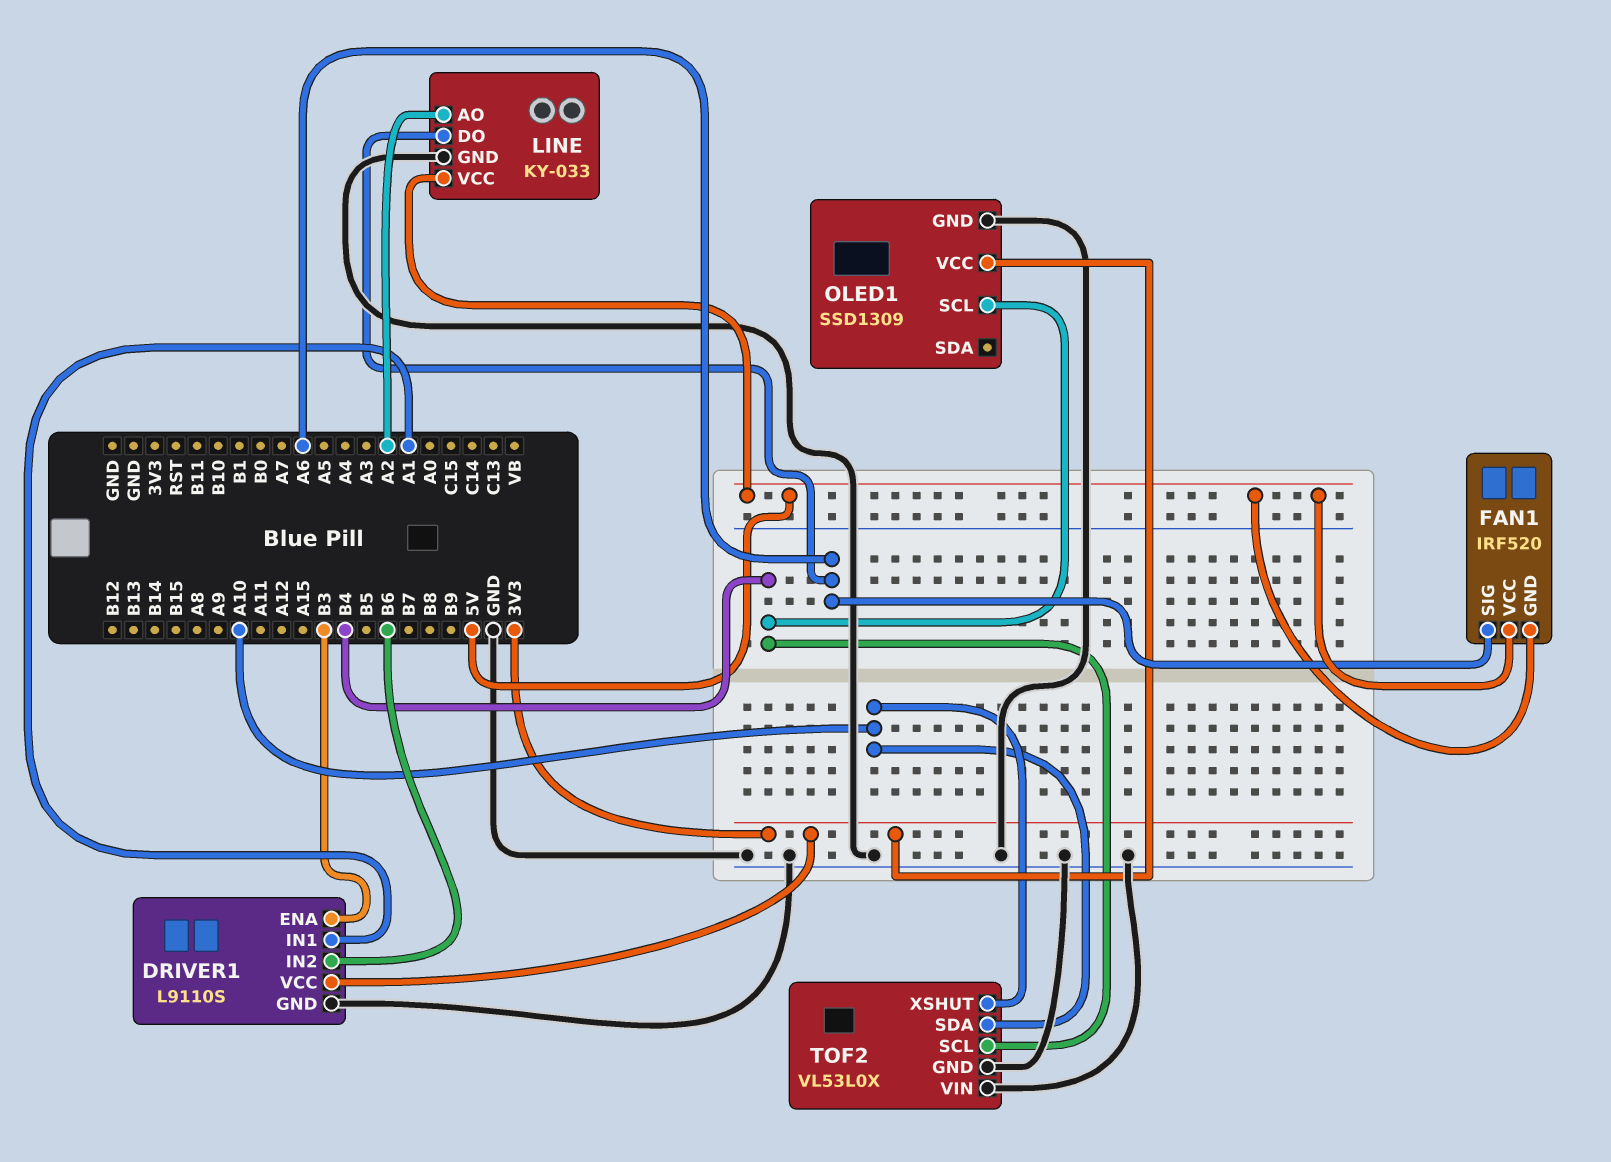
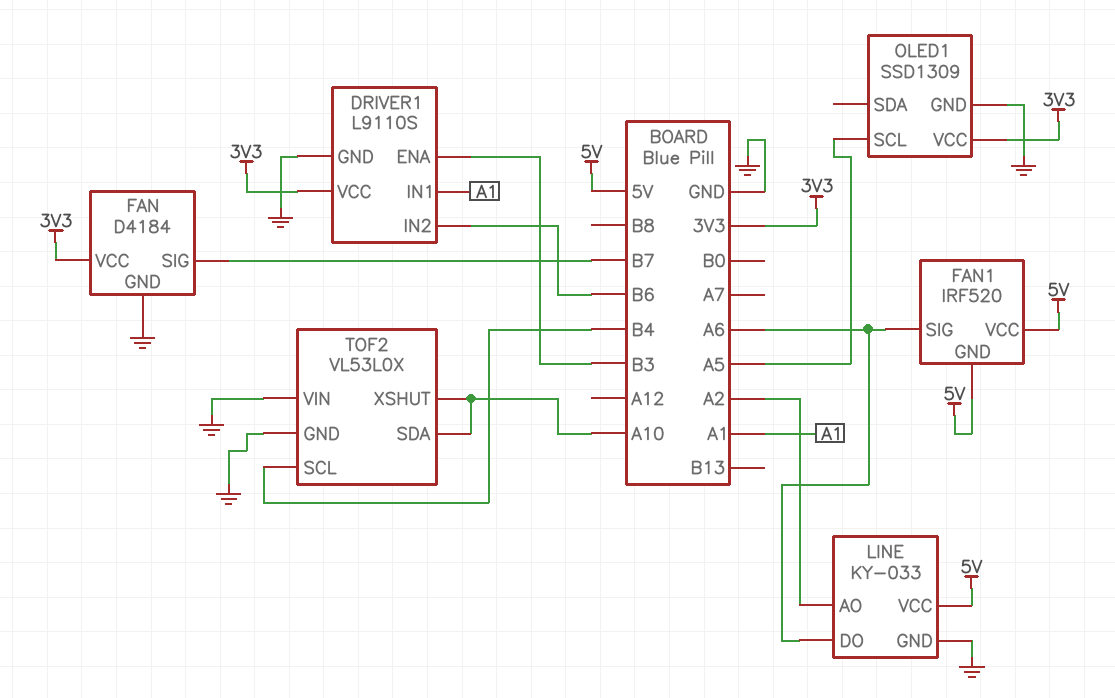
FAN: none -> D4184
FAN pin GND: none -> GND
FAN pin SIG: none -> B7
FAN pin VCC: none -> 3V3
OLED1 pin SCL: B4 -> A5

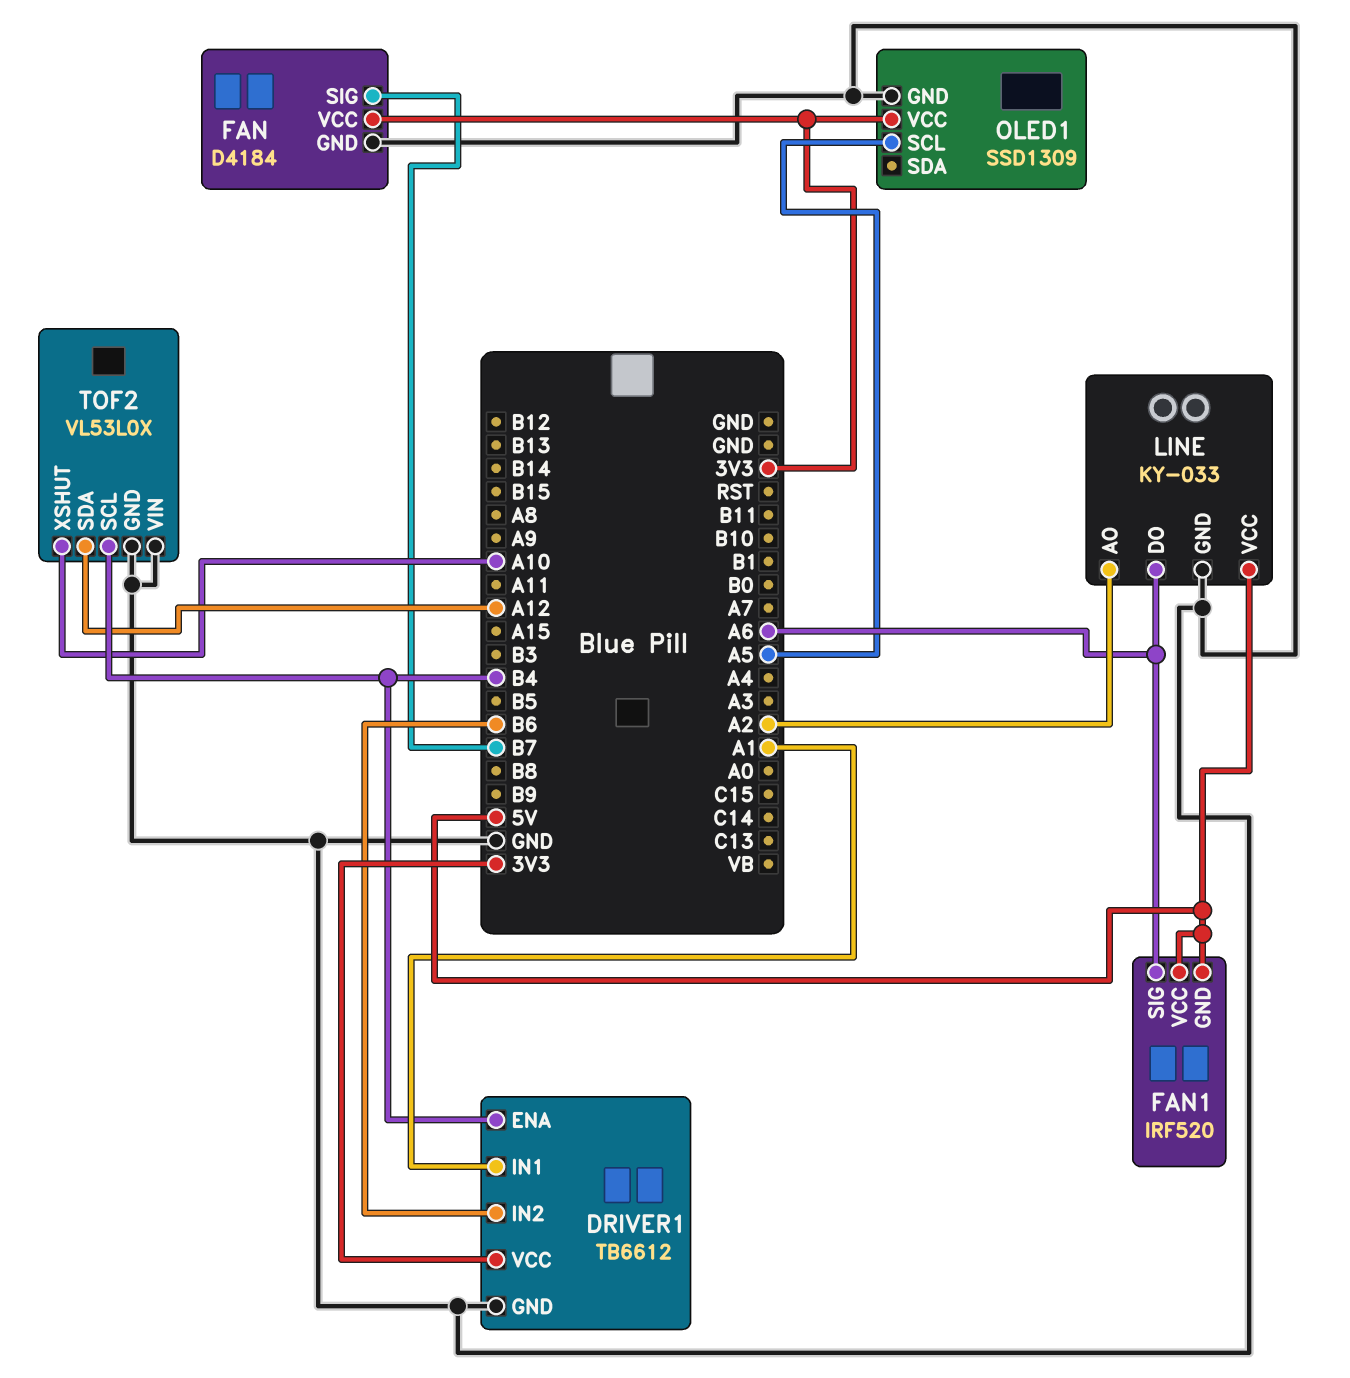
DRIVER1: L9110S -> TB6612
DRIVER1 pin ENA: B3 -> B4
TOF2 pin SDA: A10 -> A12

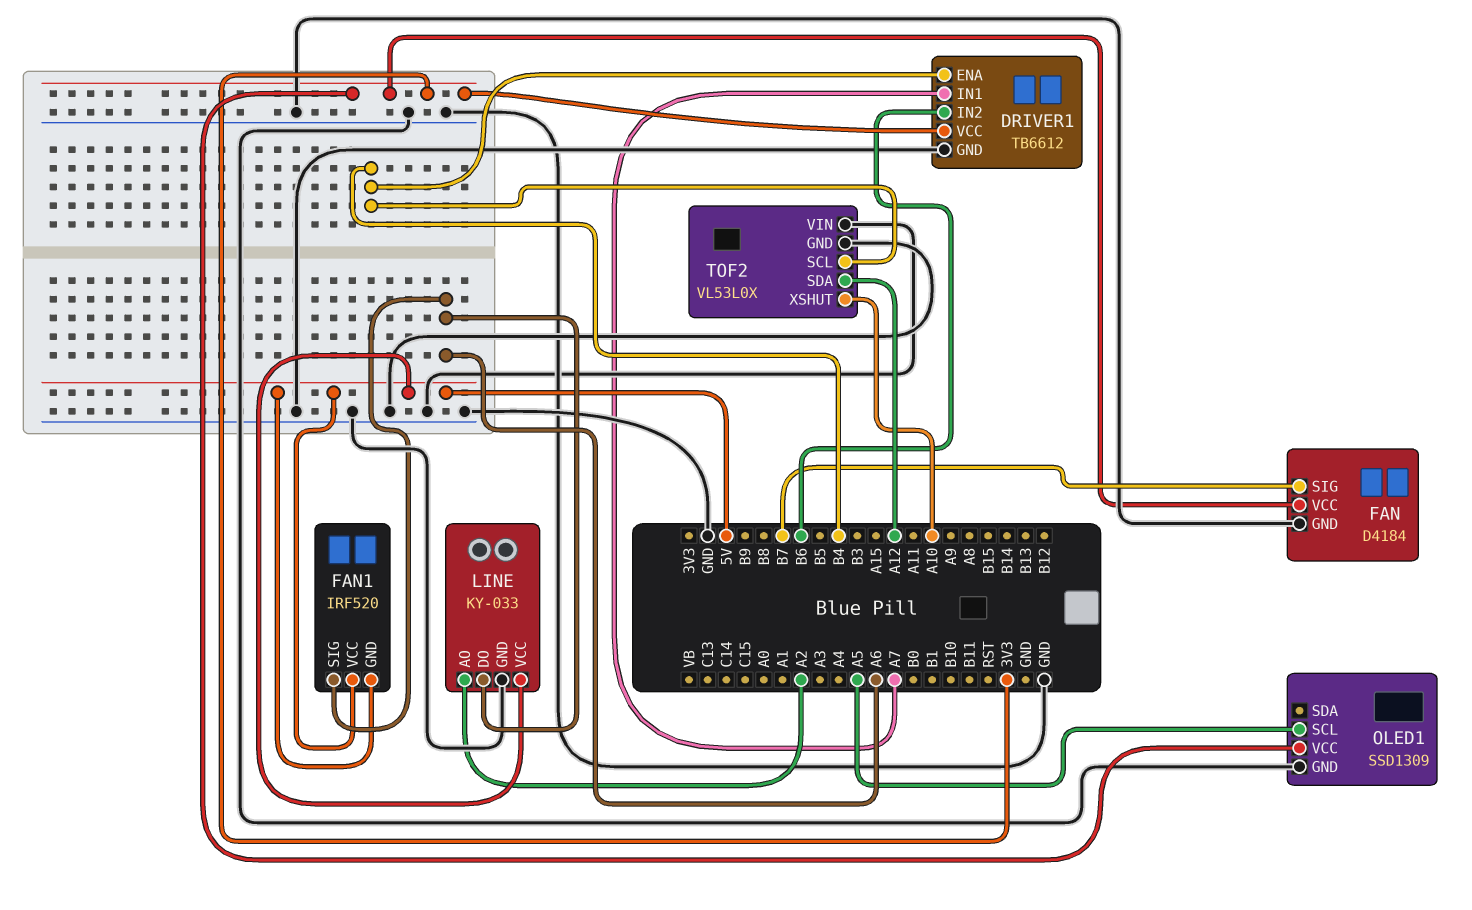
DRIVER1 pin IN1: A1 -> A7

